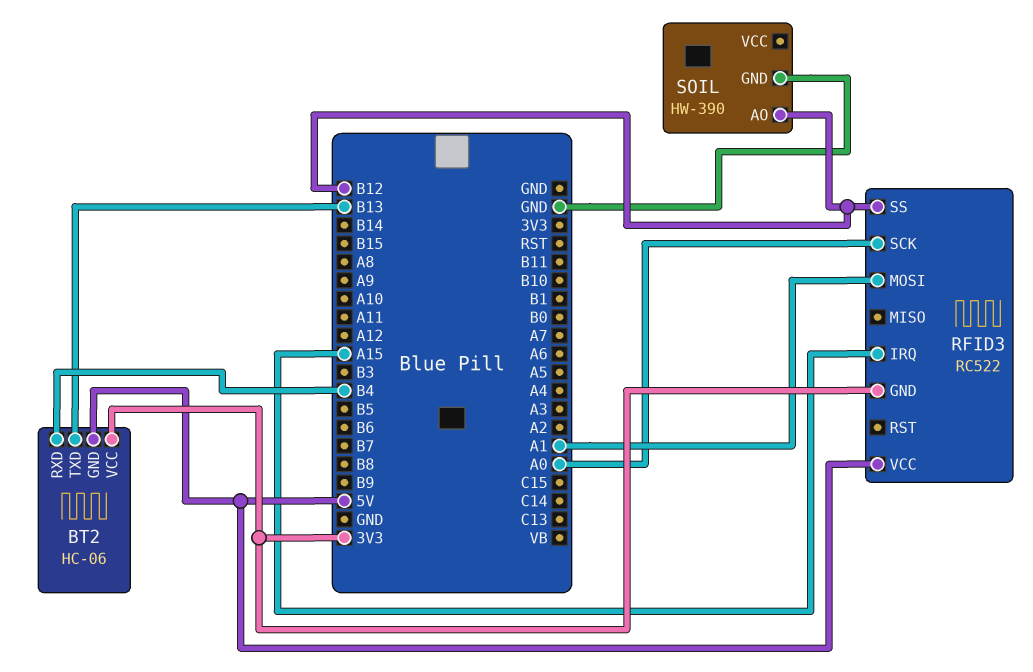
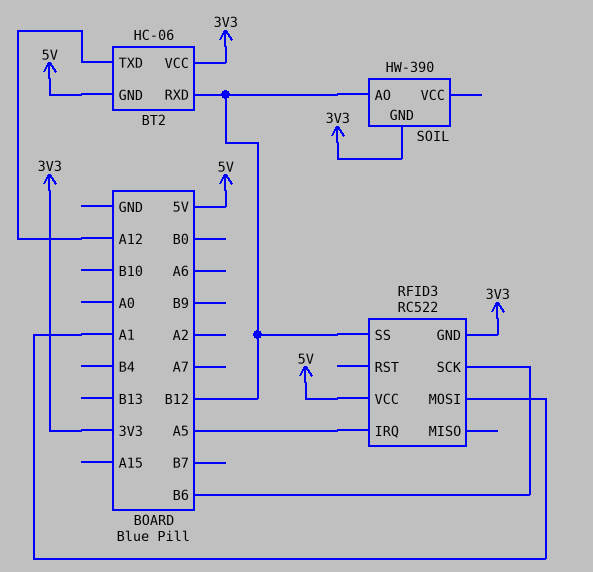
BT2 pin RXD: B4 -> B12
BT2 pin TXD: B13 -> A12
RFID3 pin IRQ: A15 -> A5
RFID3 pin SCK: A0 -> B6
SOIL pin GND: GND -> 3V3

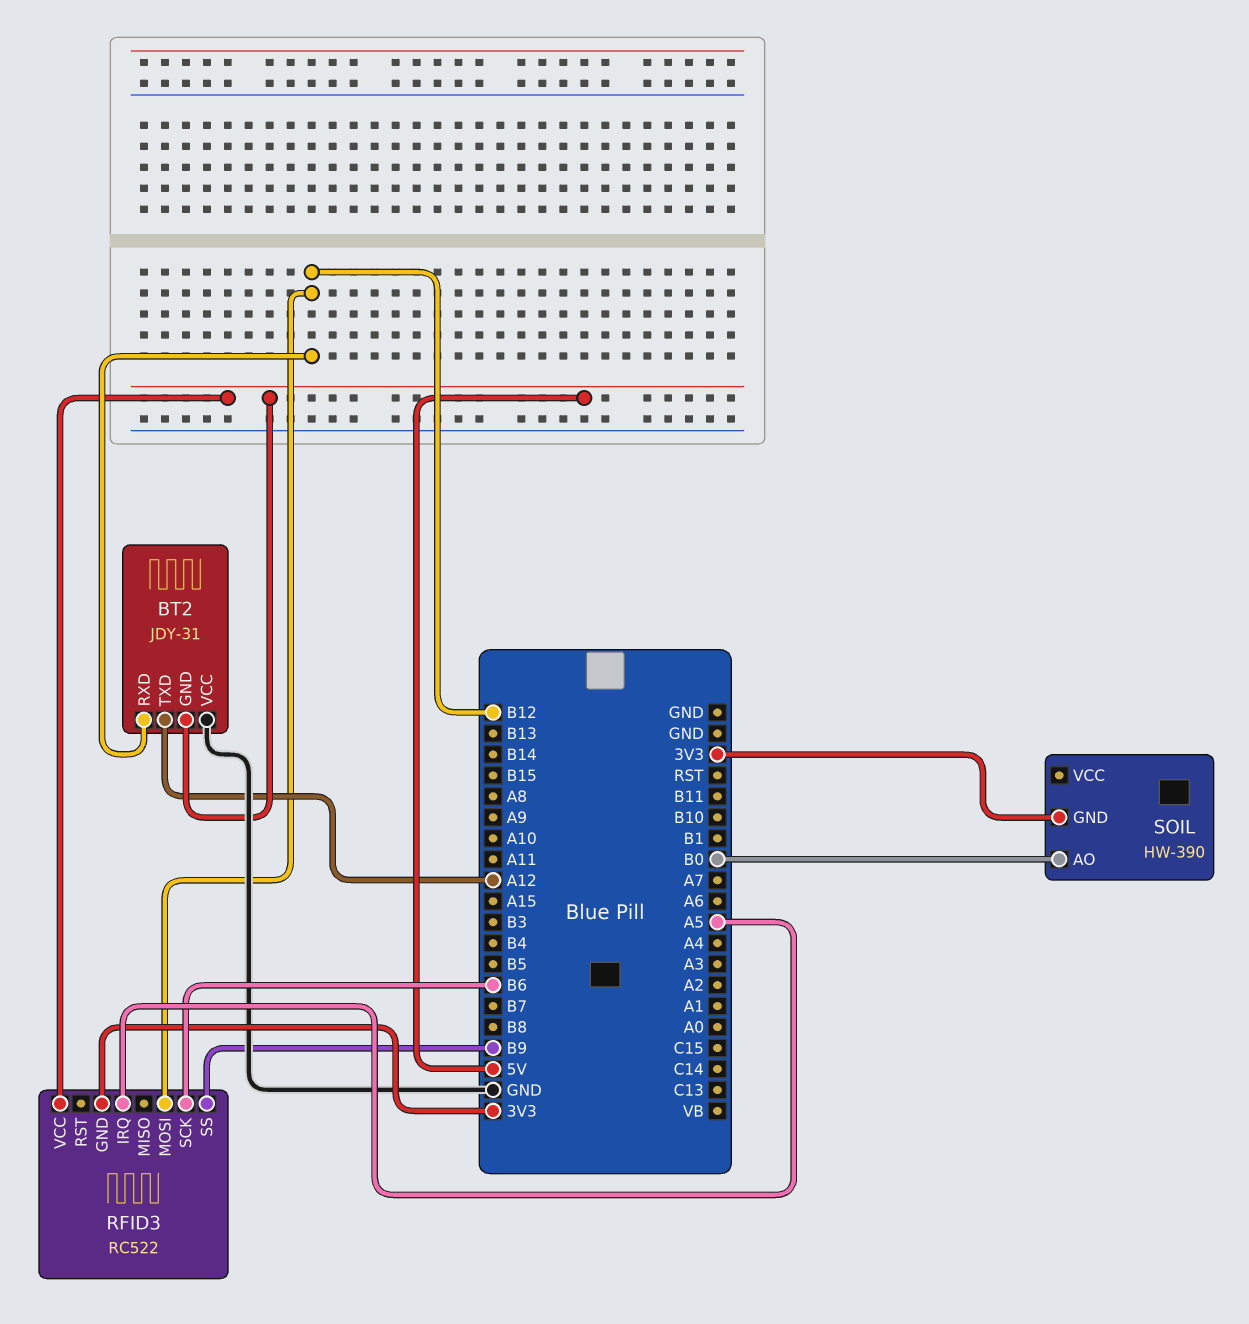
BT2: HC-06 -> JDY-31
BT2 pin VCC: 3V3 -> GND
RFID3 pin MOSI: A1 -> B12
RFID3 pin SS: B12 -> B9
SOIL pin AO: B12 -> B0

